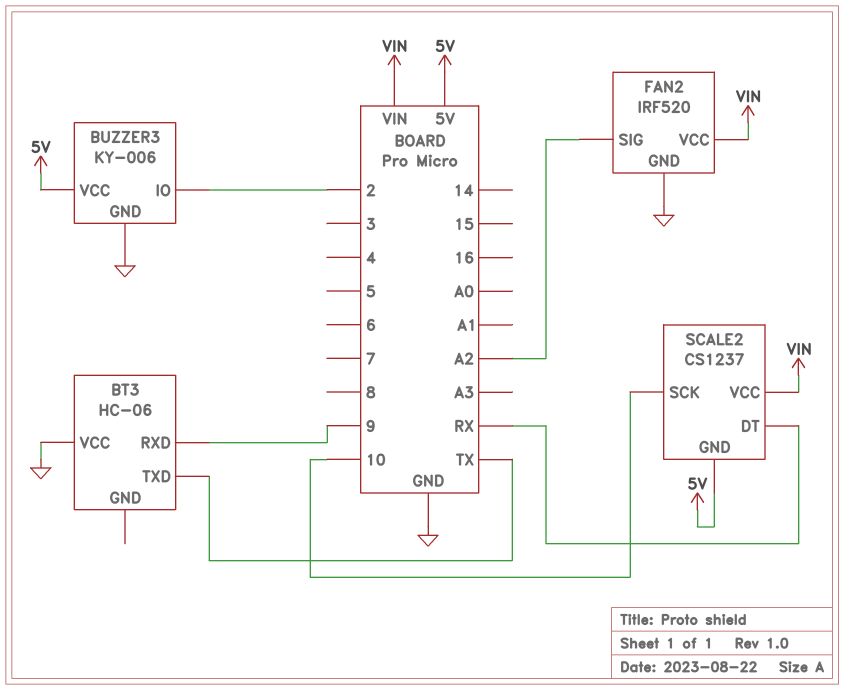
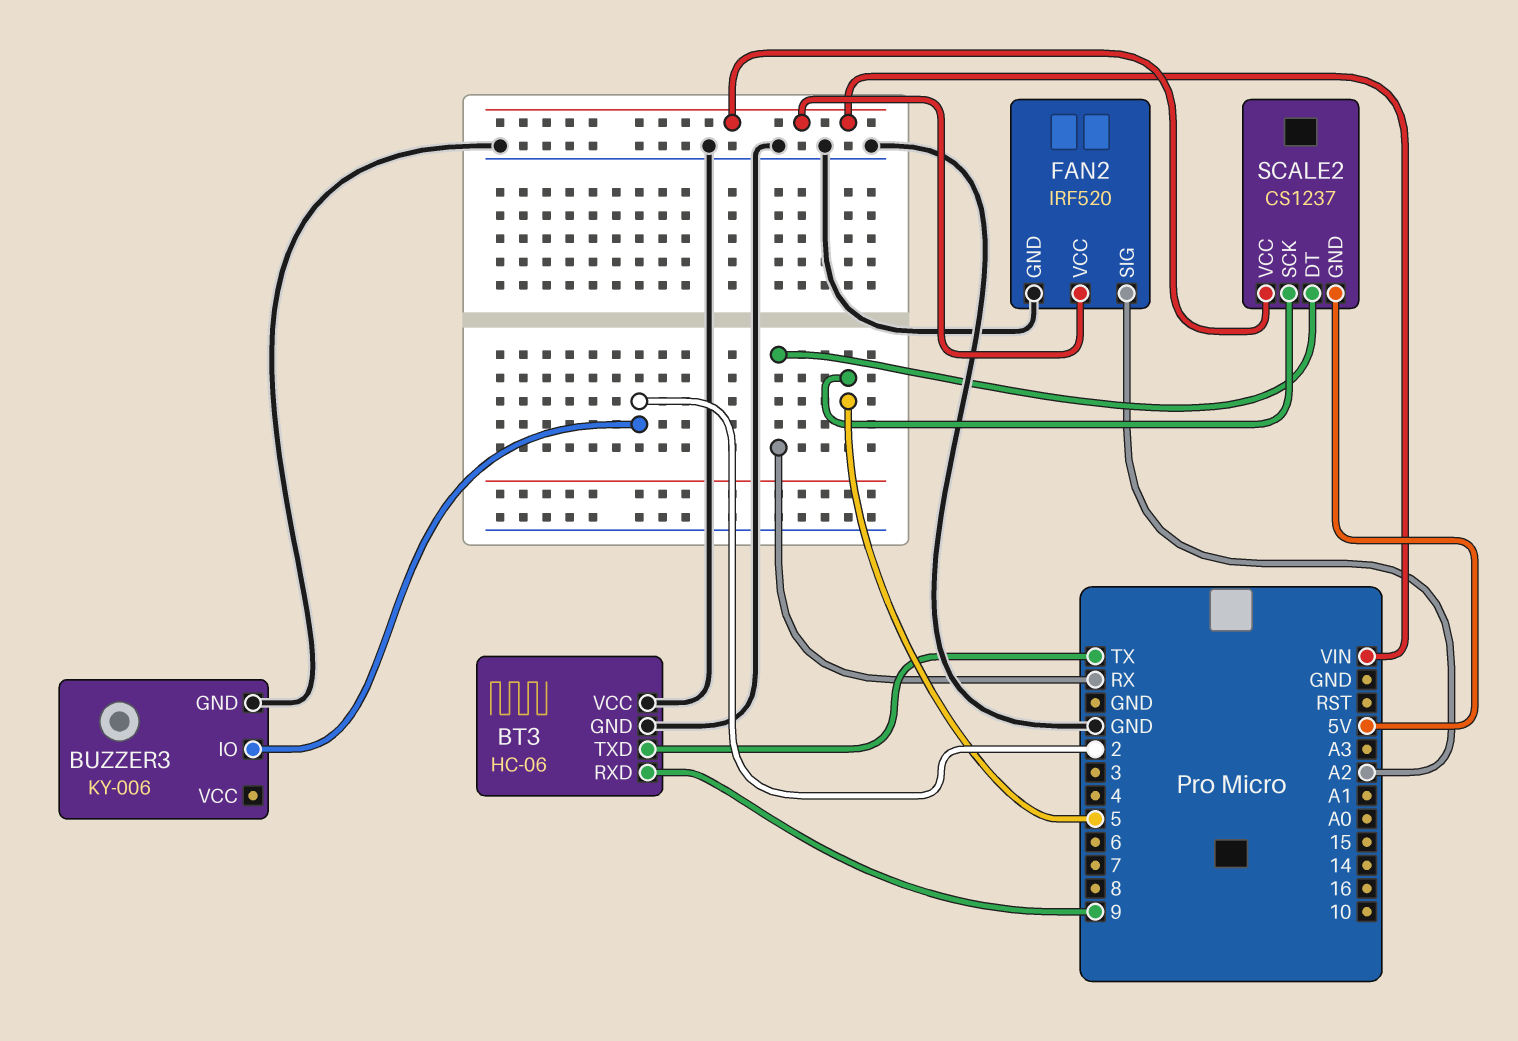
BT3 pin GND: none -> GND
BUZZER3 pin VCC: 5V -> none
SCALE2 pin SCK: 10 -> 5

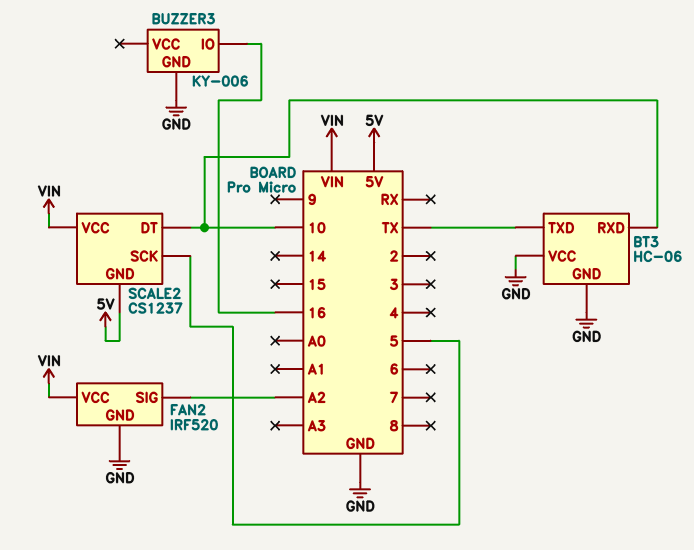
BT3 pin RXD: 9 -> 10
BUZZER3 pin IO: 2 -> 16
SCALE2 pin DT: RX -> 10

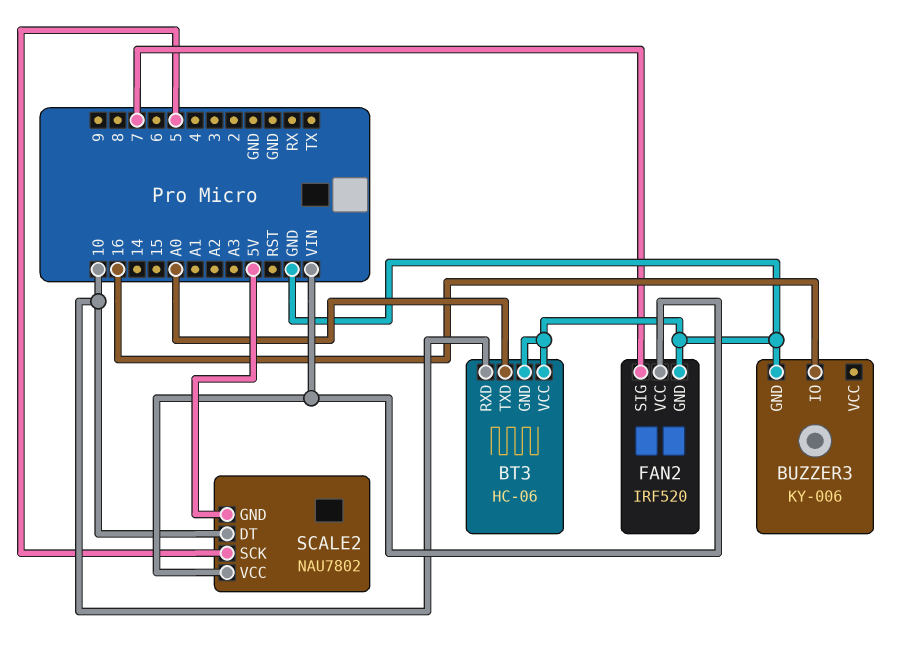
BT3 pin TXD: TX -> A0
FAN2 pin SIG: A2 -> 7
SCALE2: CS1237 -> NAU7802

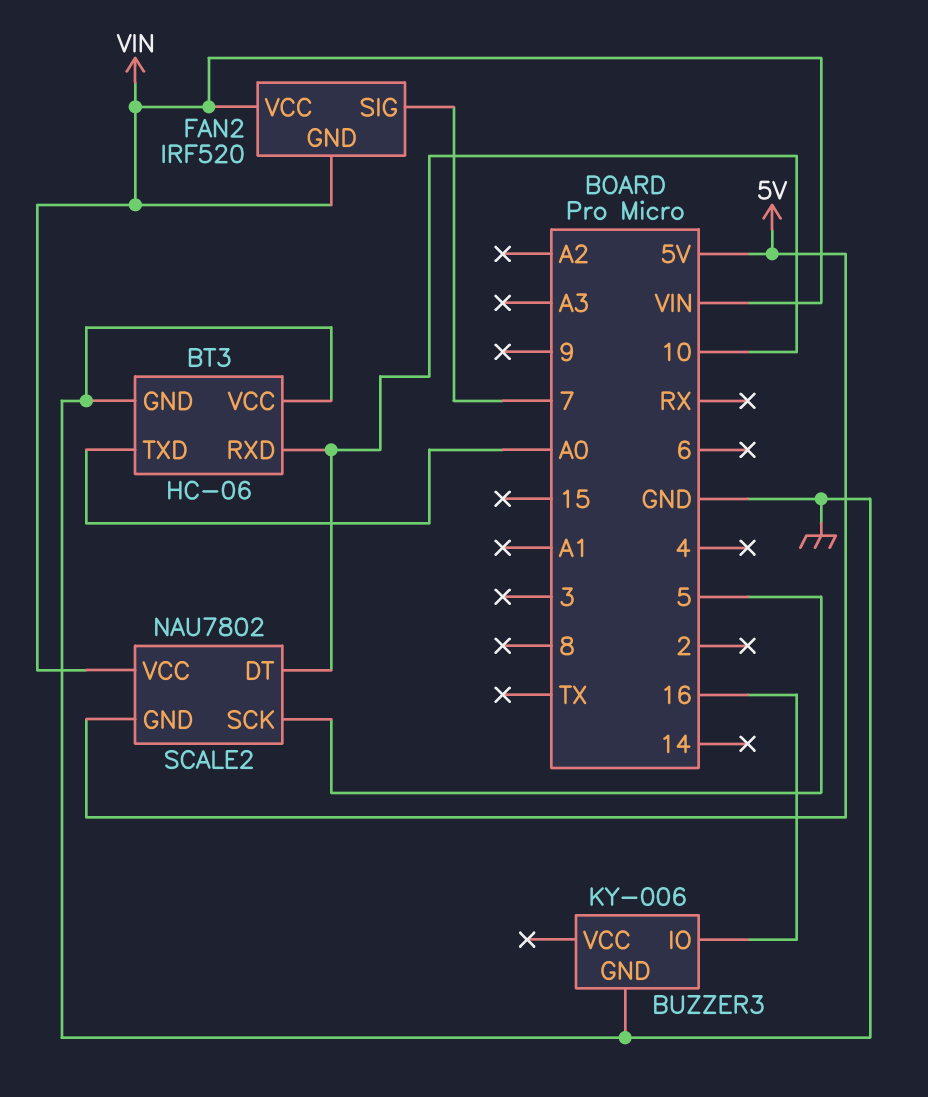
FAN2 pin GND: GND -> VIN

